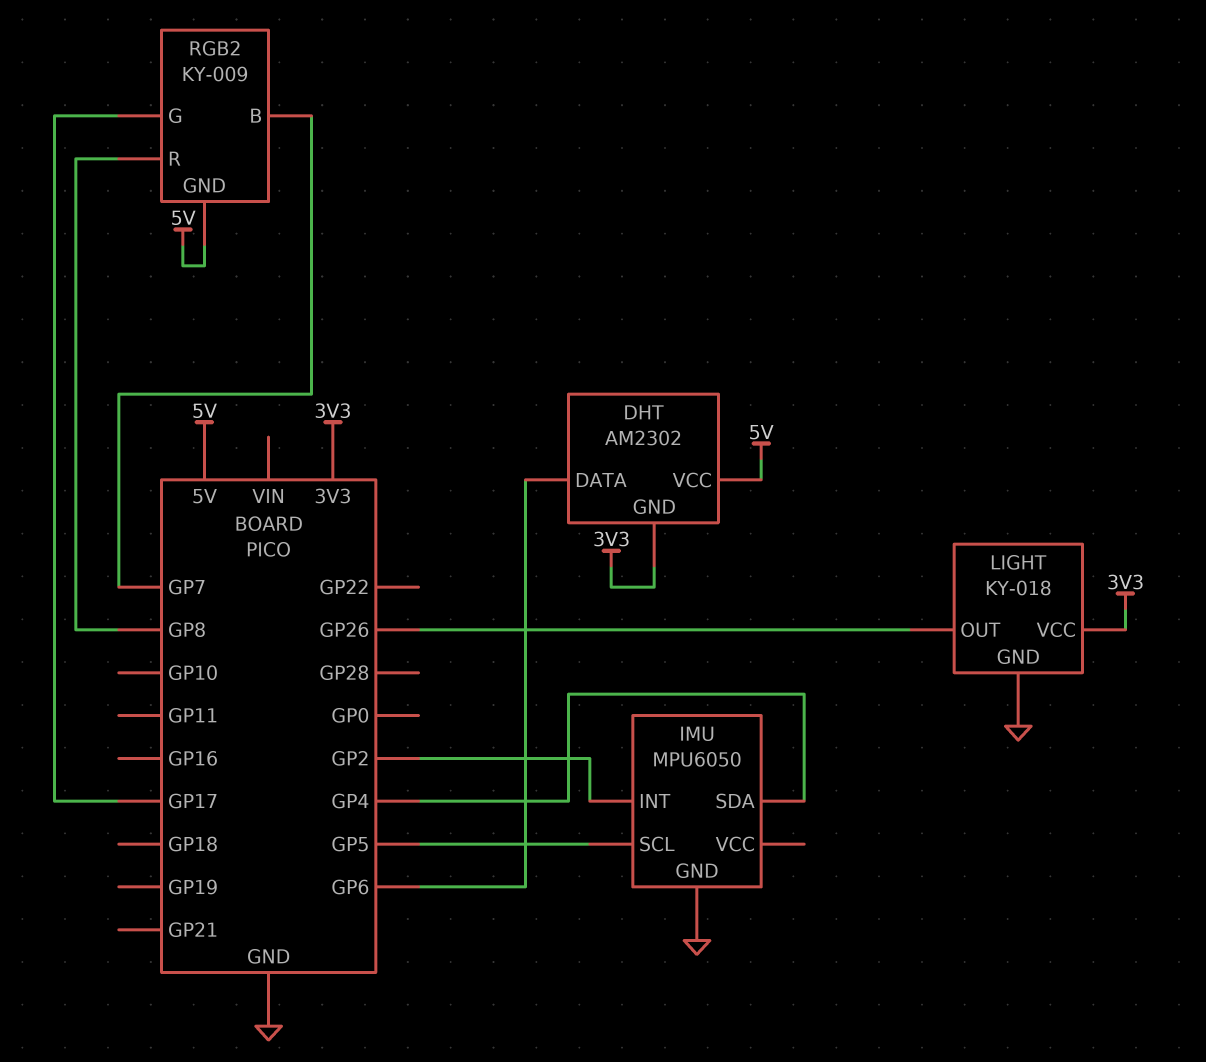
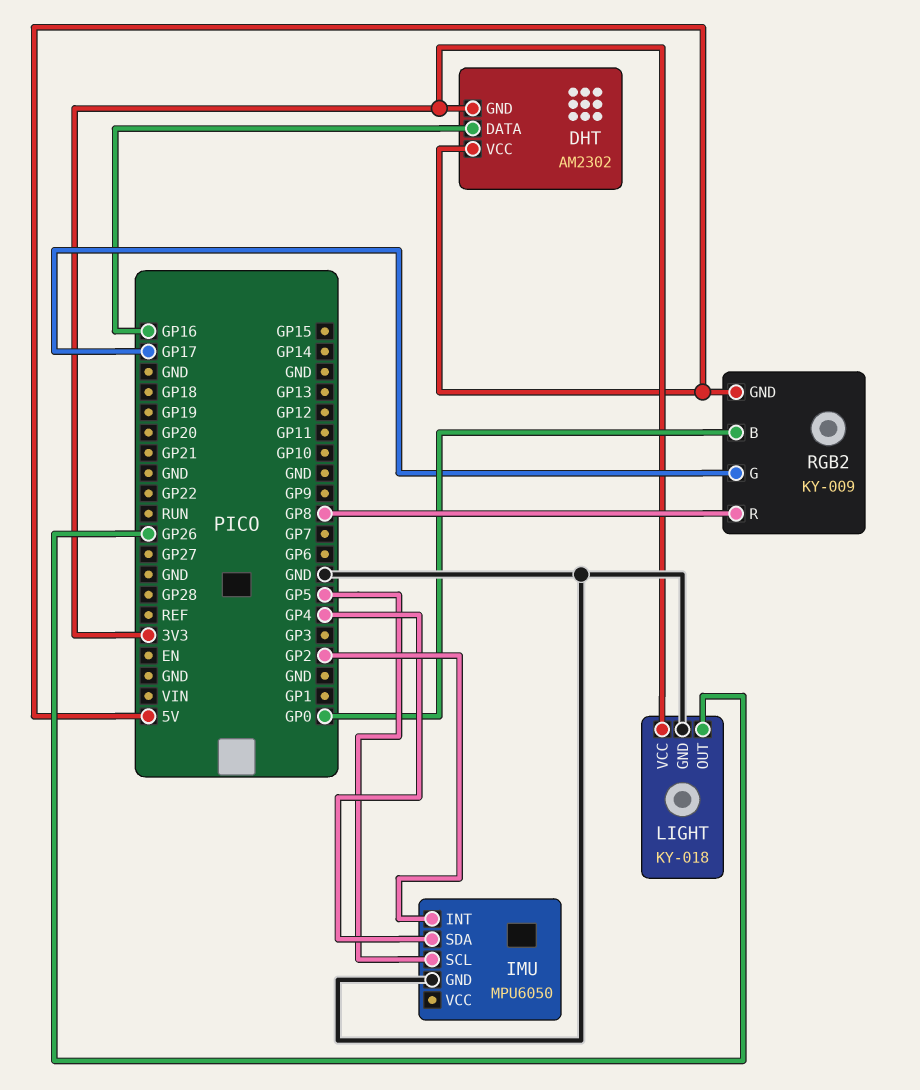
DHT pin DATA: GP6 -> GP16
RGB2 pin B: GP7 -> GP0

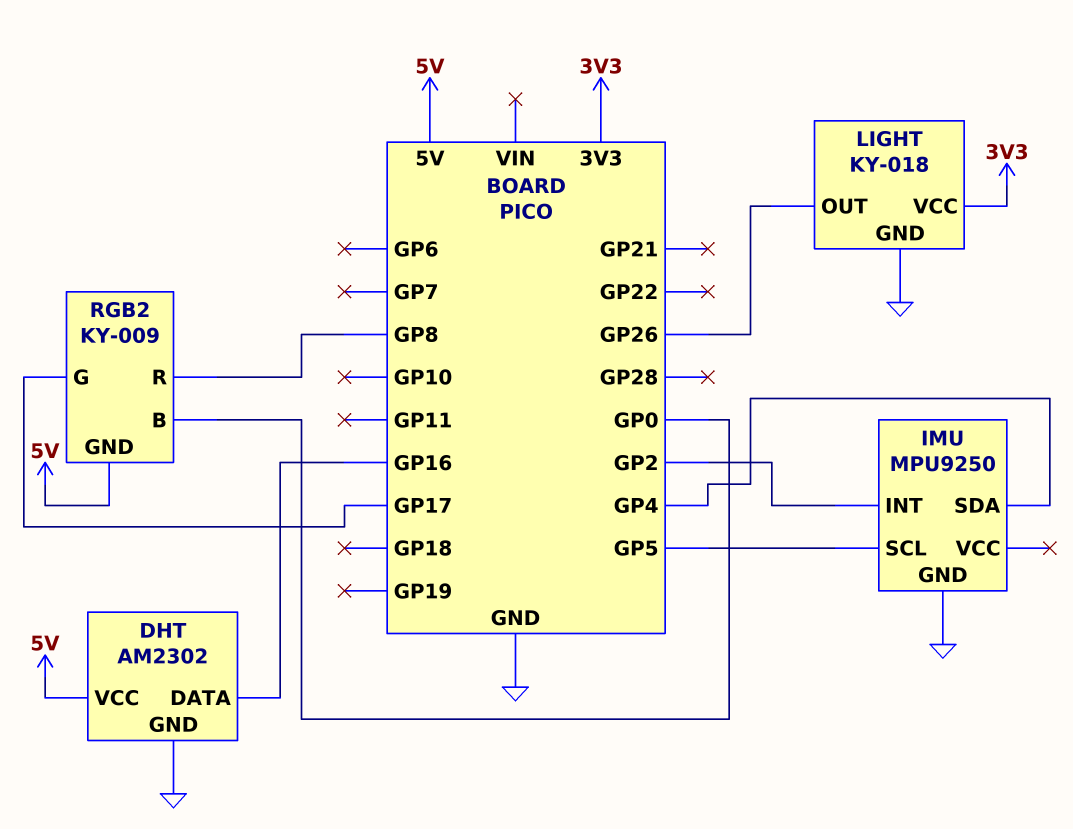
DHT pin GND: 3V3 -> GND
IMU: MPU6050 -> MPU9250

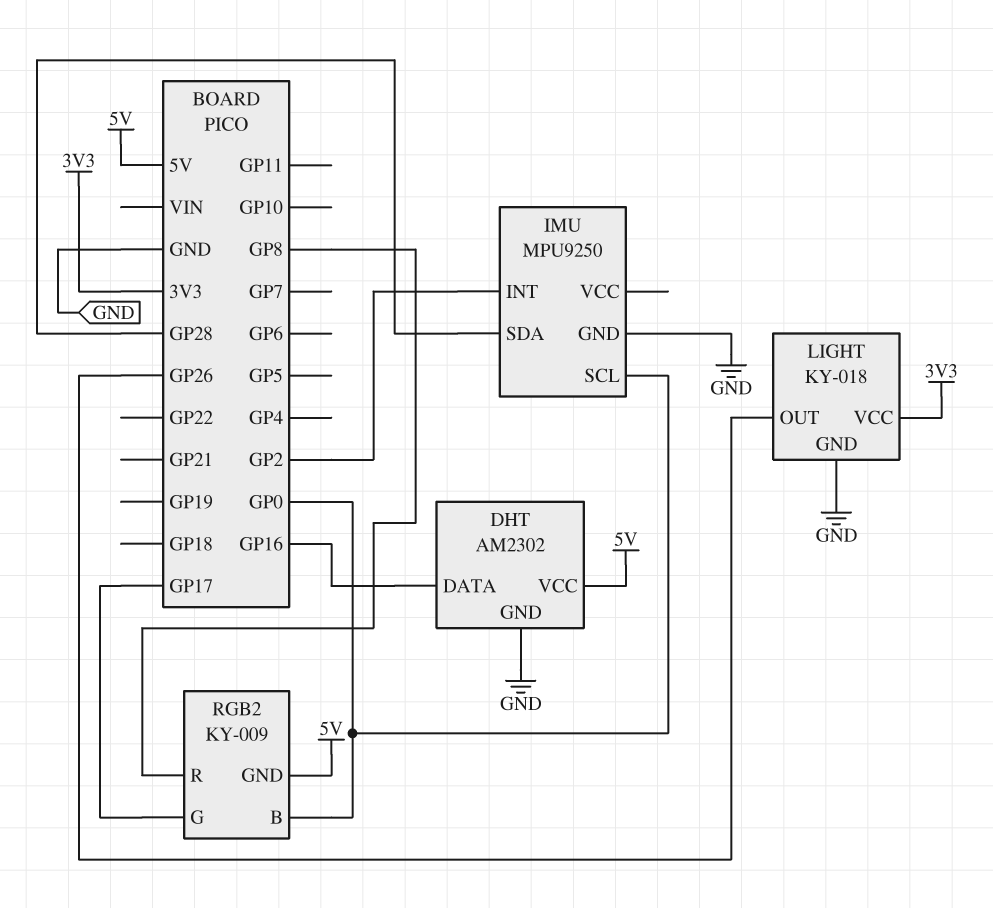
IMU pin SCL: GP5 -> GP0
IMU pin SDA: GP4 -> GP28

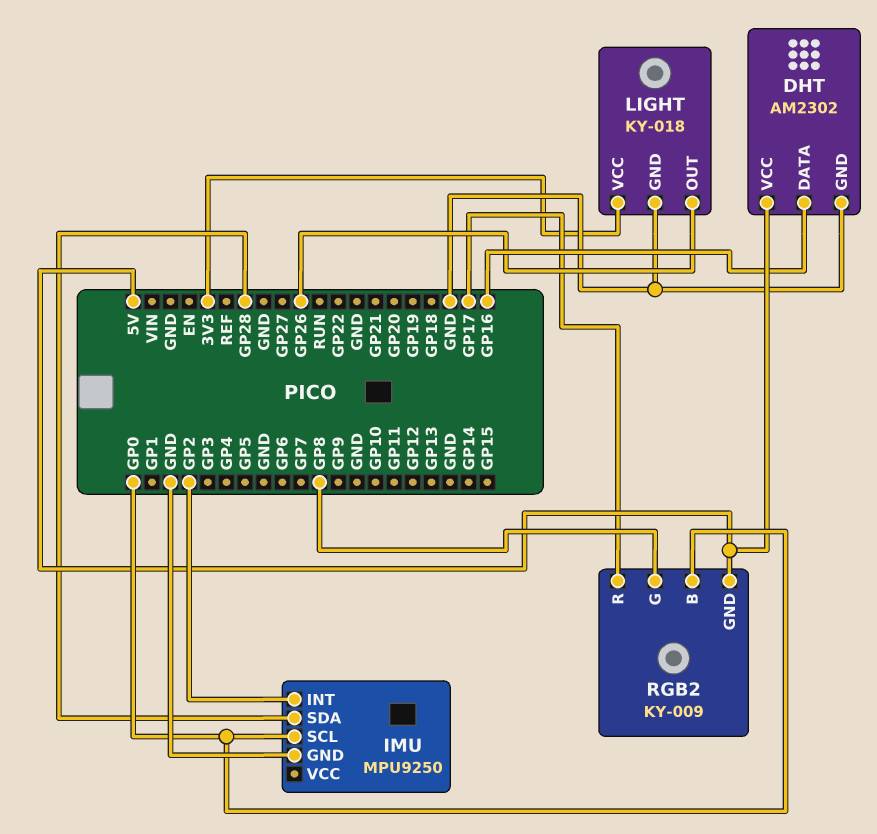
RGB2 pin G: GP17 -> GP8
RGB2 pin R: GP8 -> GP17

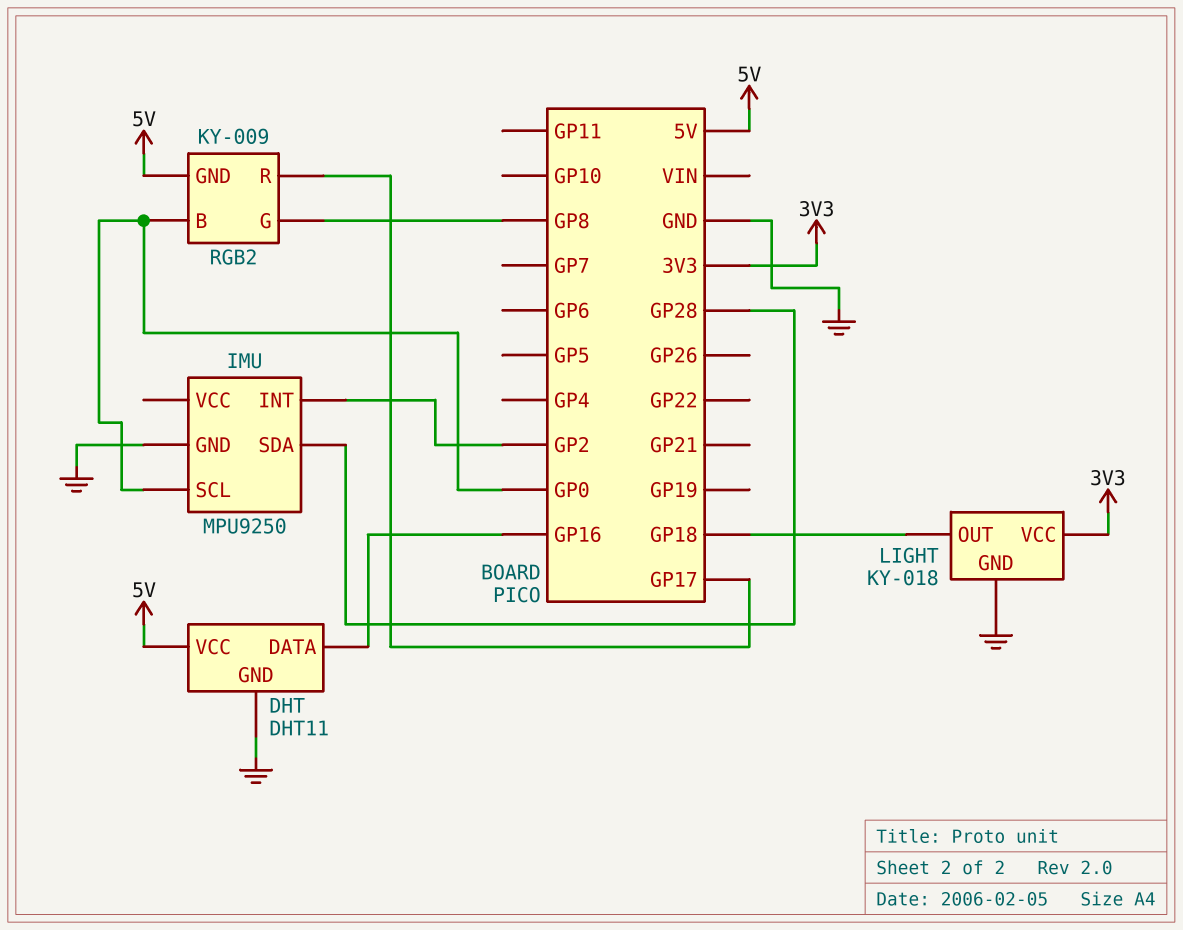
DHT: AM2302 -> DHT11
LIGHT pin OUT: GP26 -> GP18

